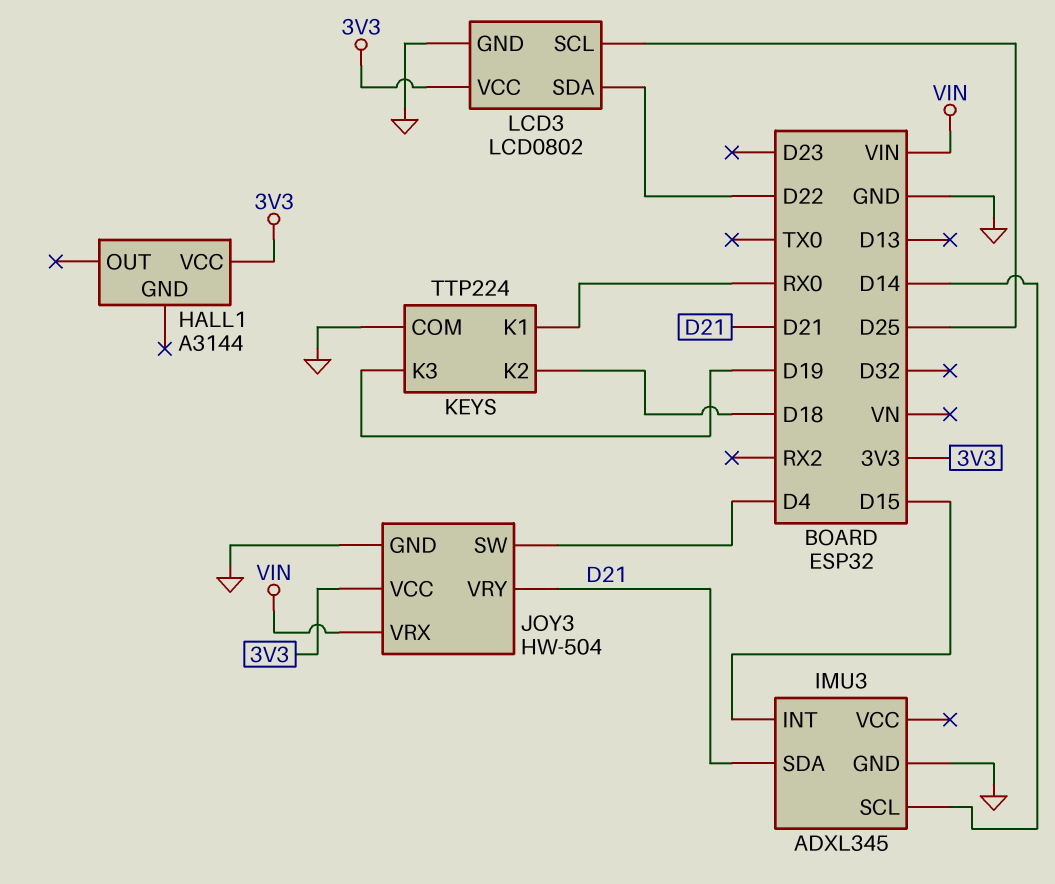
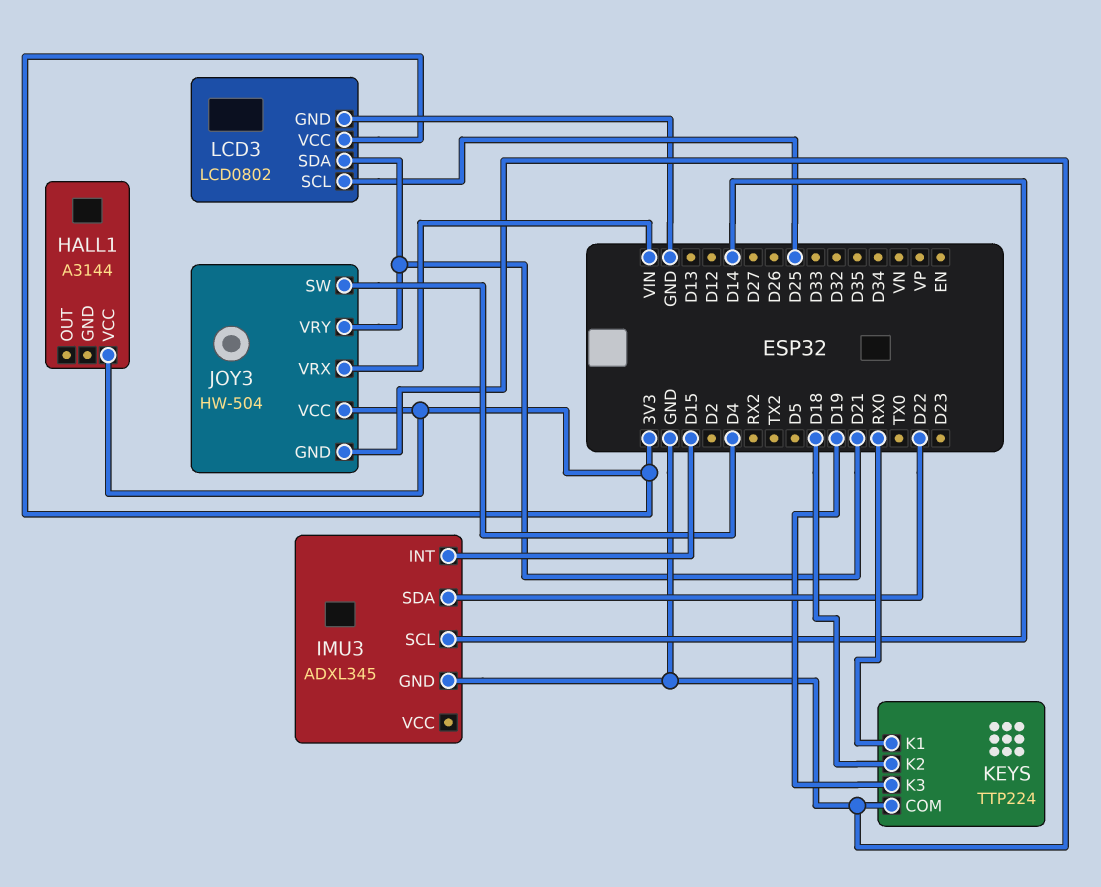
IMU3 pin SDA: D21 -> D22
LCD3 pin SDA: D22 -> D21

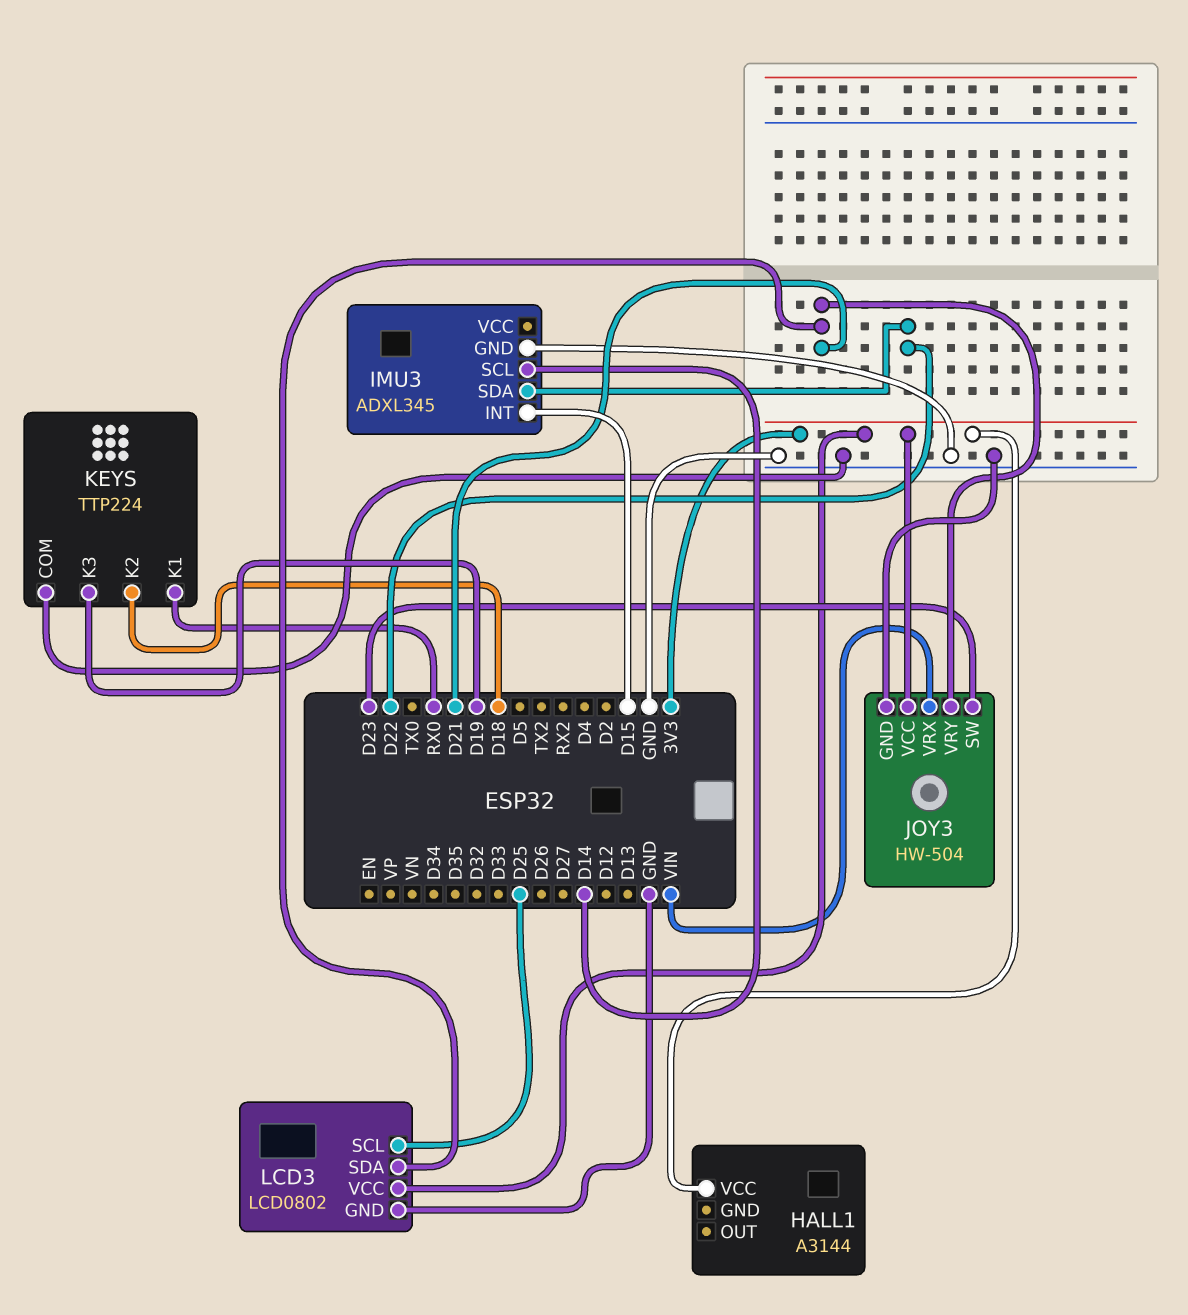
JOY3 pin SW: D4 -> D23

